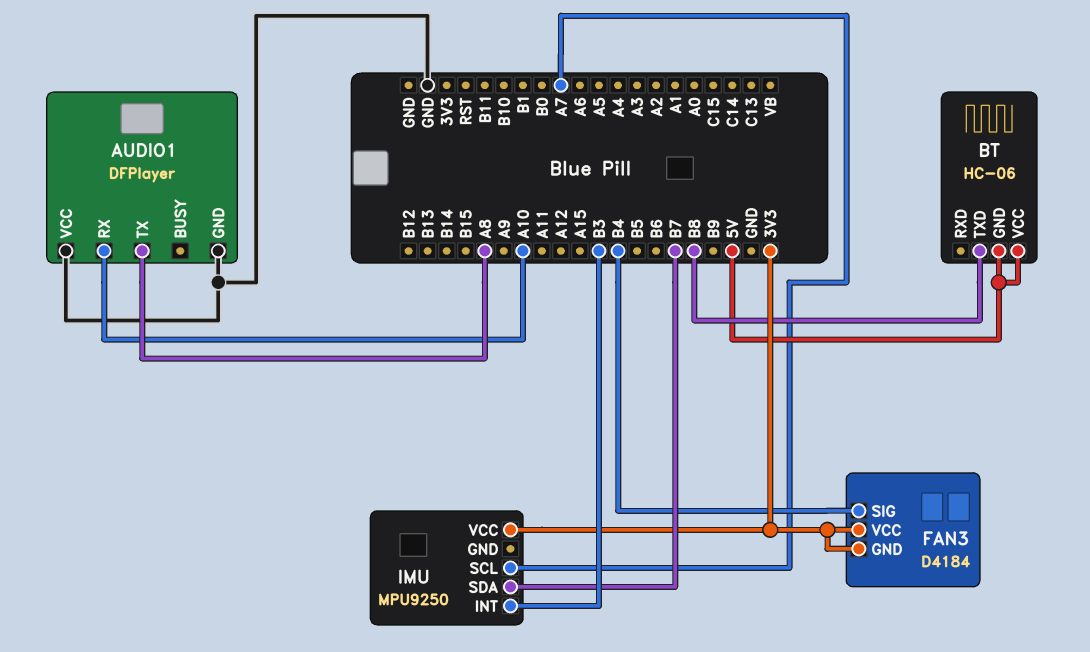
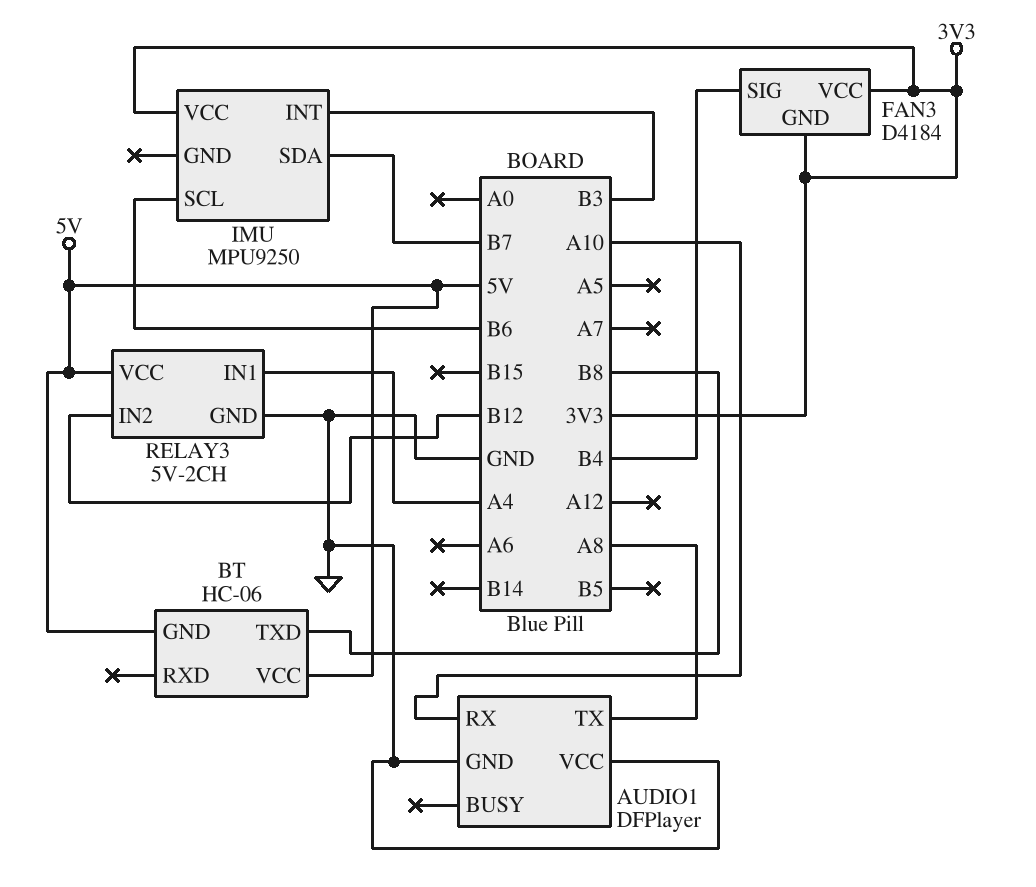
IMU pin SCL: A7 -> B6
RELAY3: none -> 5V-2CH
RELAY3 pin GND: none -> GND
RELAY3 pin IN1: none -> A4
RELAY3 pin IN2: none -> B12
RELAY3 pin VCC: none -> 5V

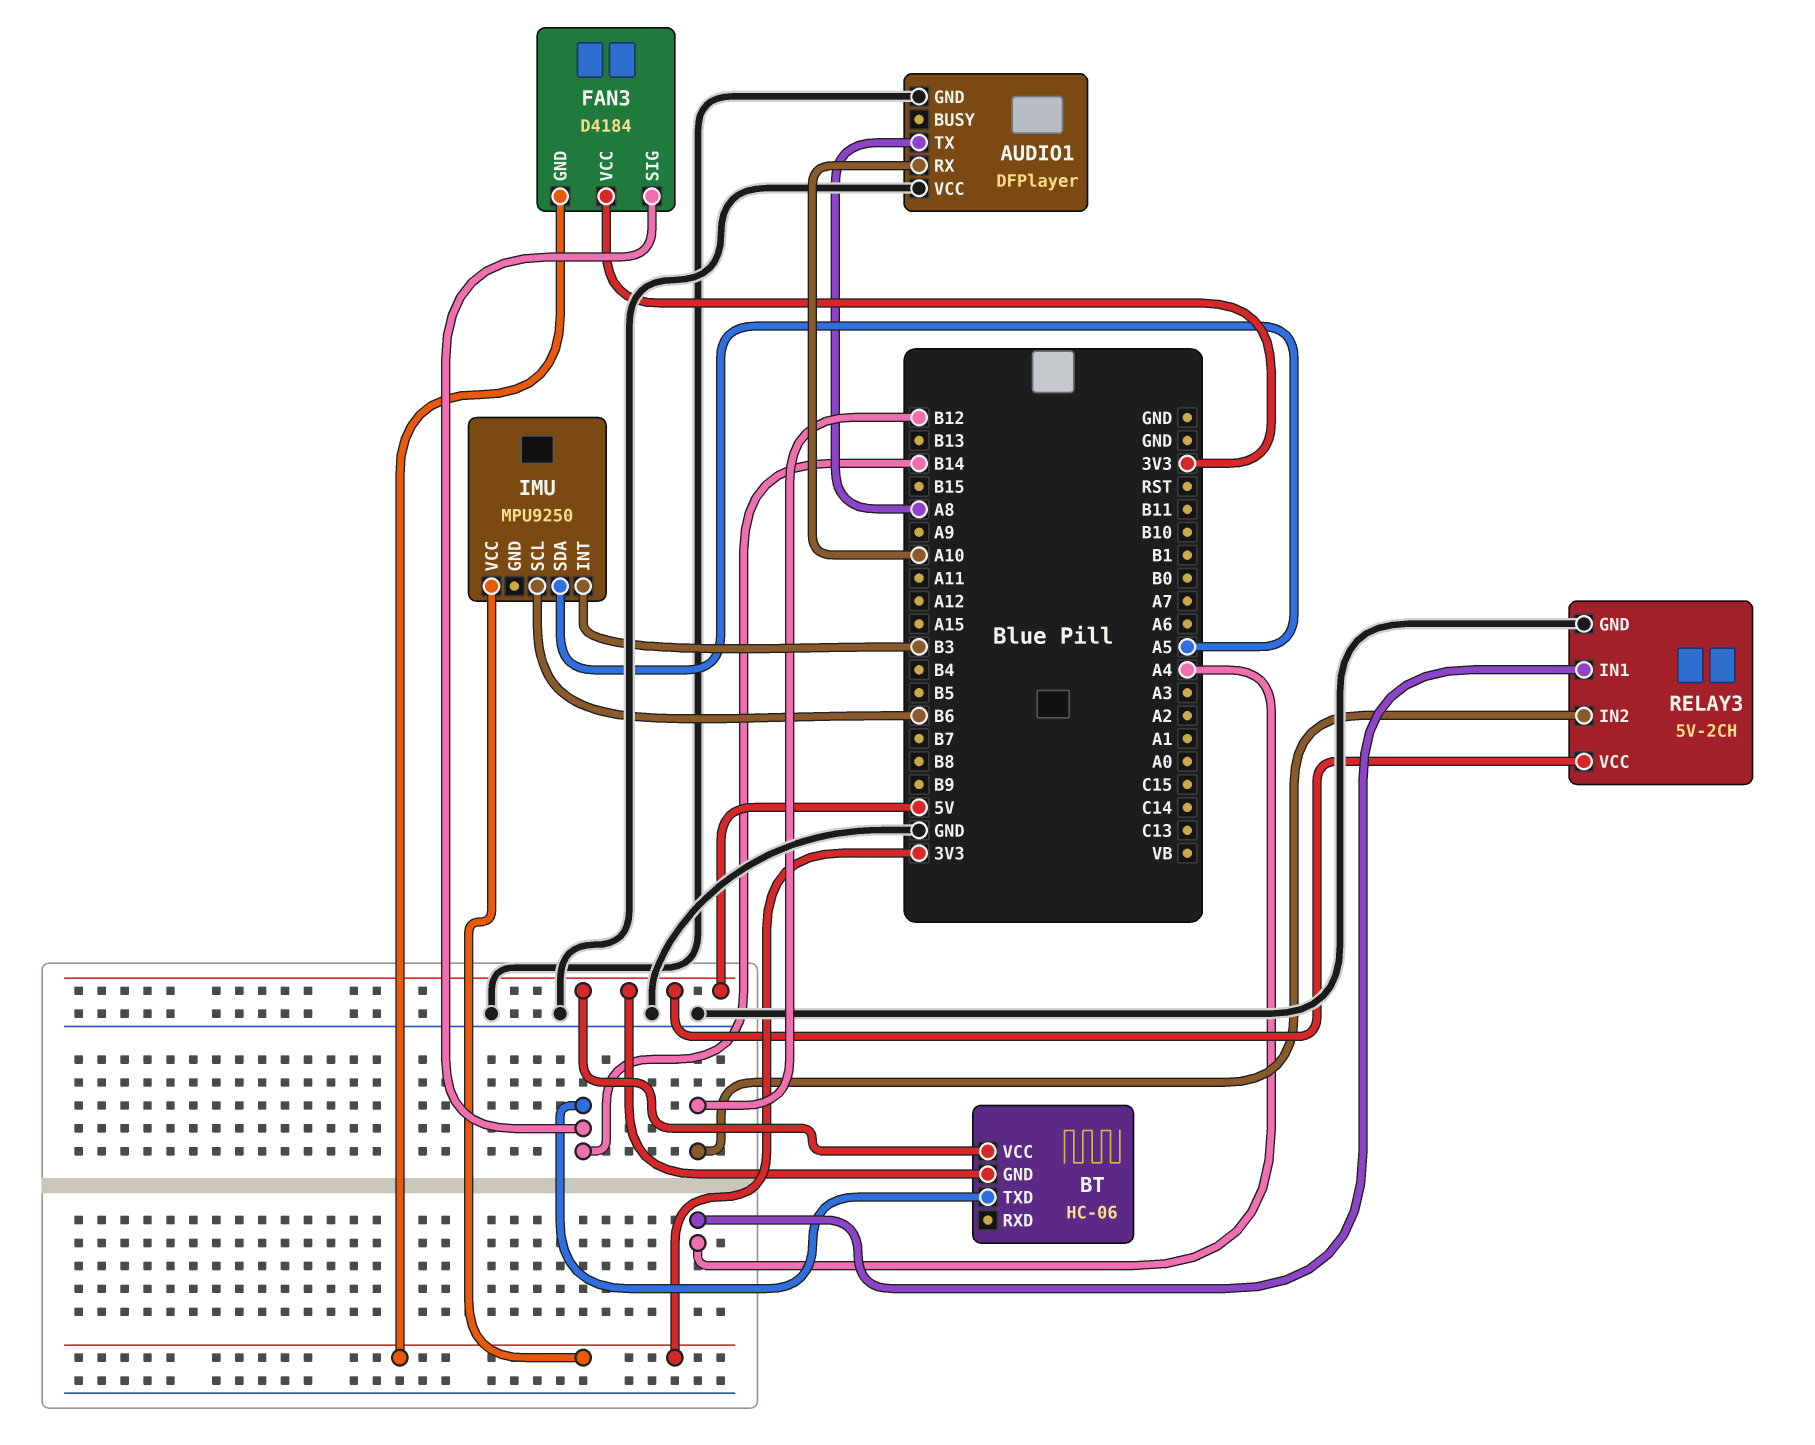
BT pin TXD: B8 -> B14
FAN3 pin SIG: B4 -> B14
IMU pin SDA: B7 -> A5

